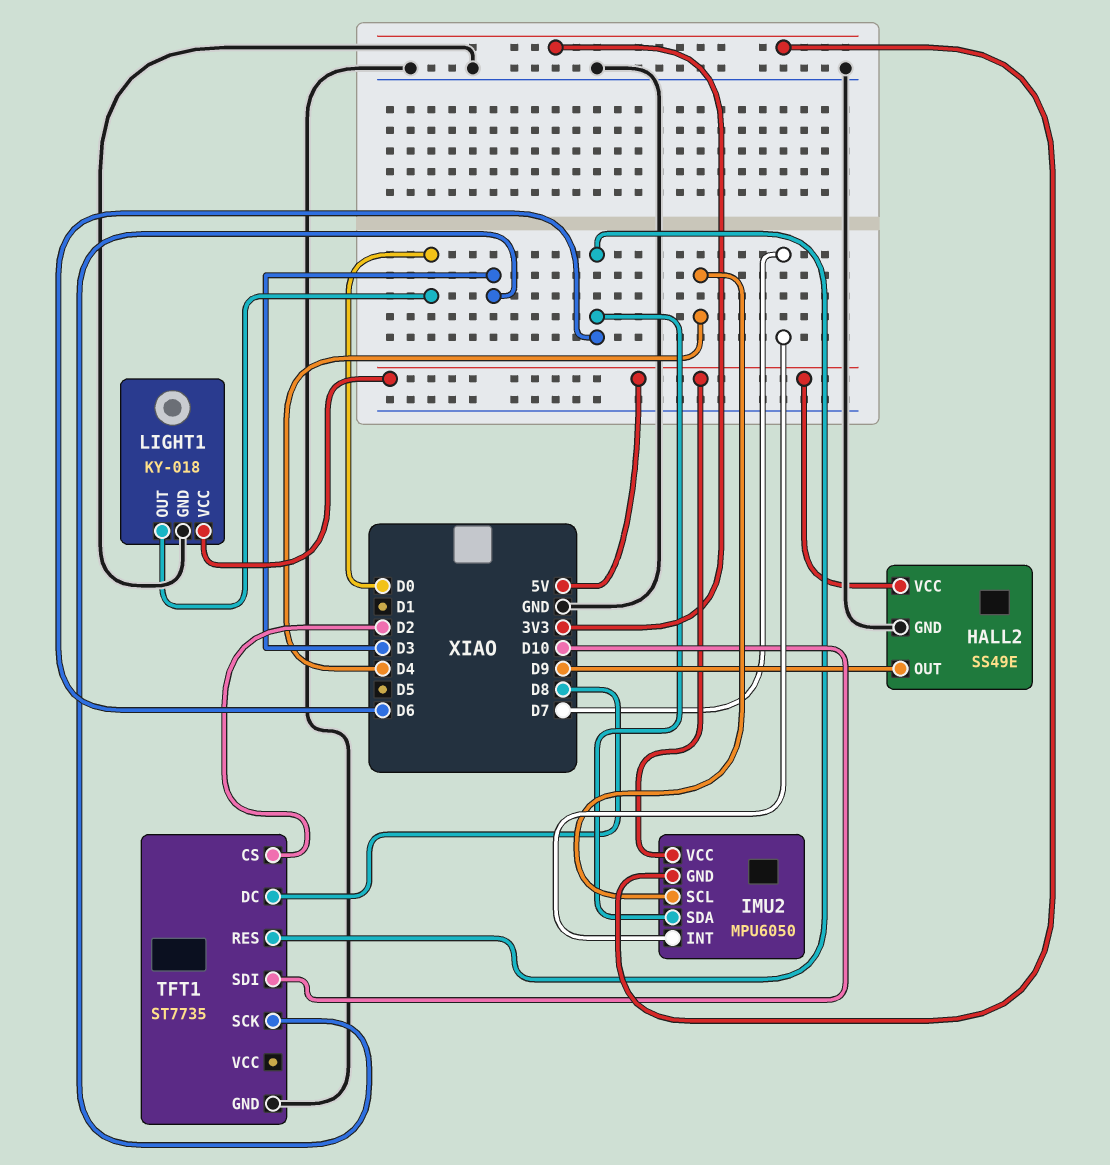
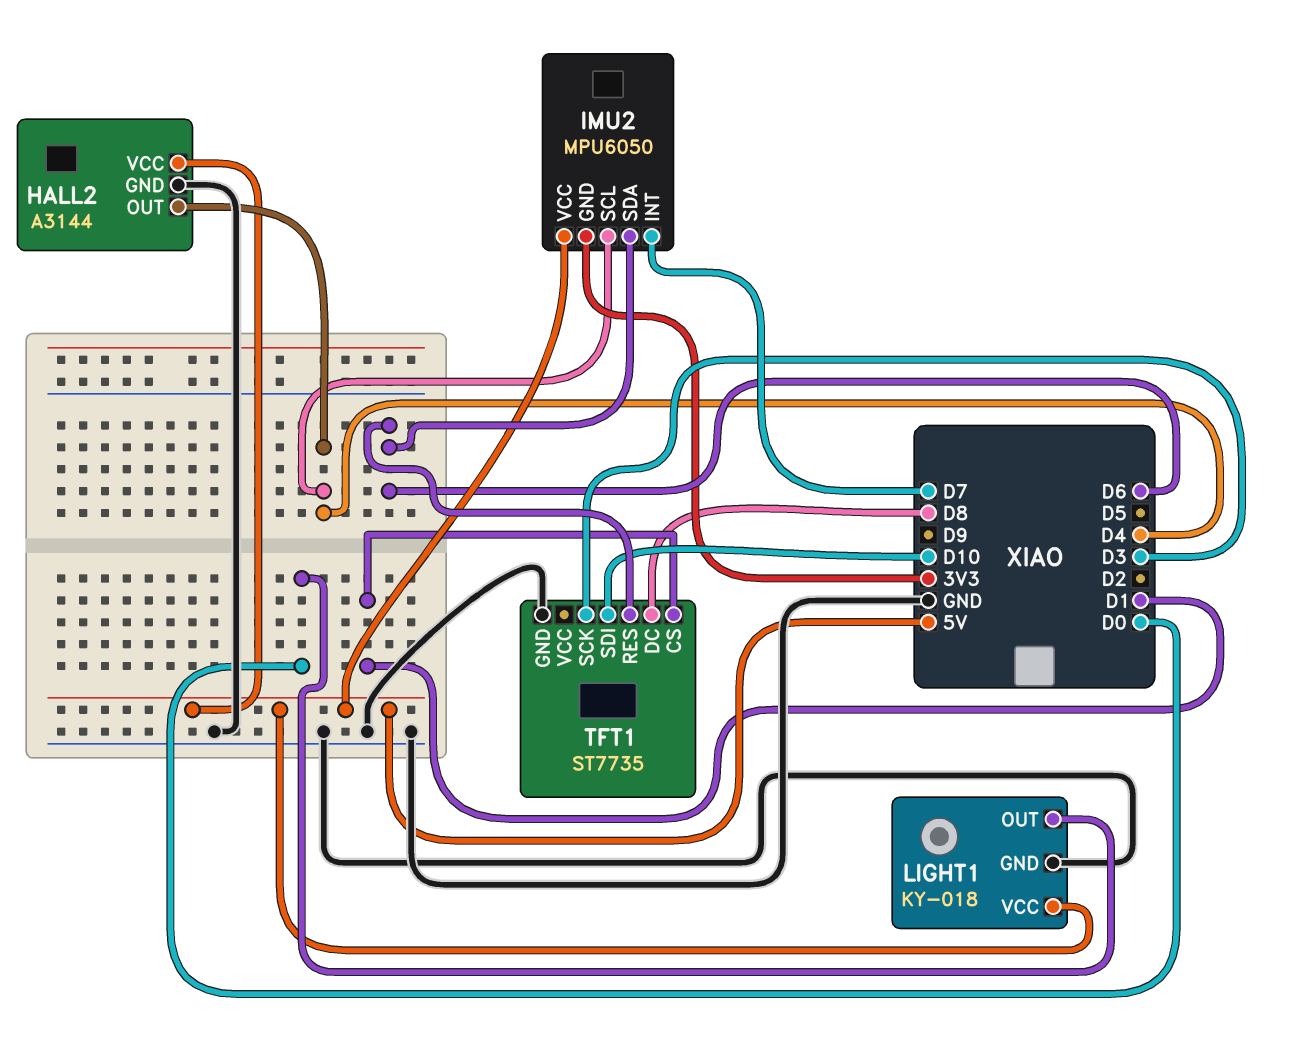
HALL2: SS49E -> A3144
HALL2 pin OUT: D9 -> D4
TFT1 pin CS: D2 -> D1

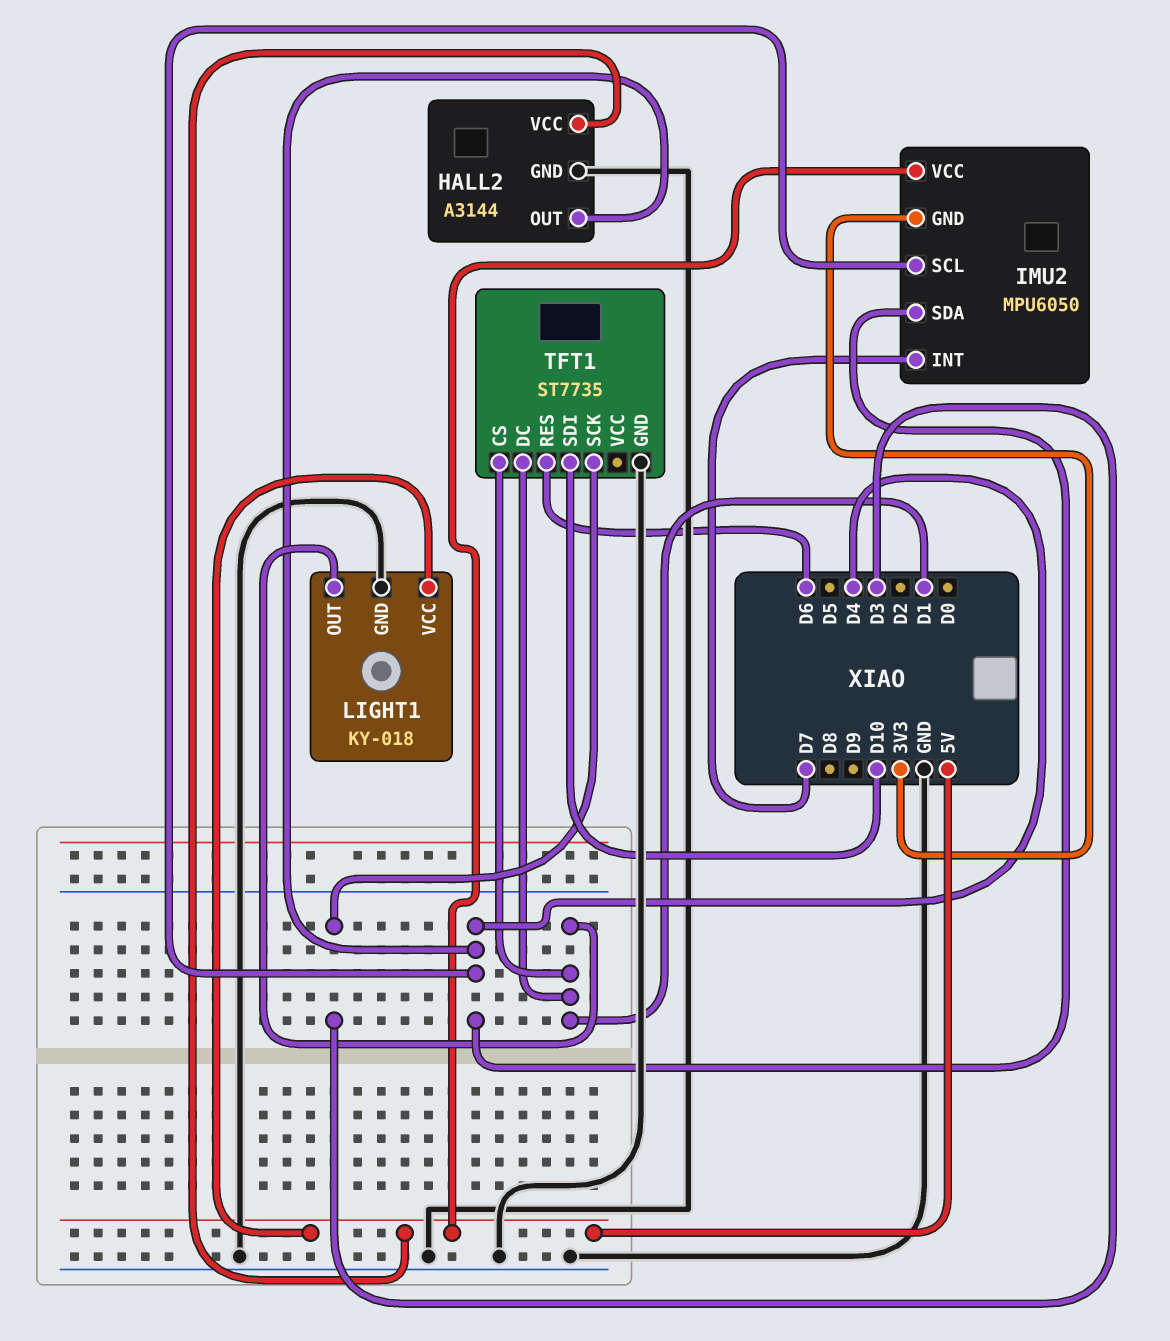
IMU2 pin SDA: D6 -> D4
LIGHT1 pin OUT: D0 -> D1
TFT1 pin DC: D8 -> D1

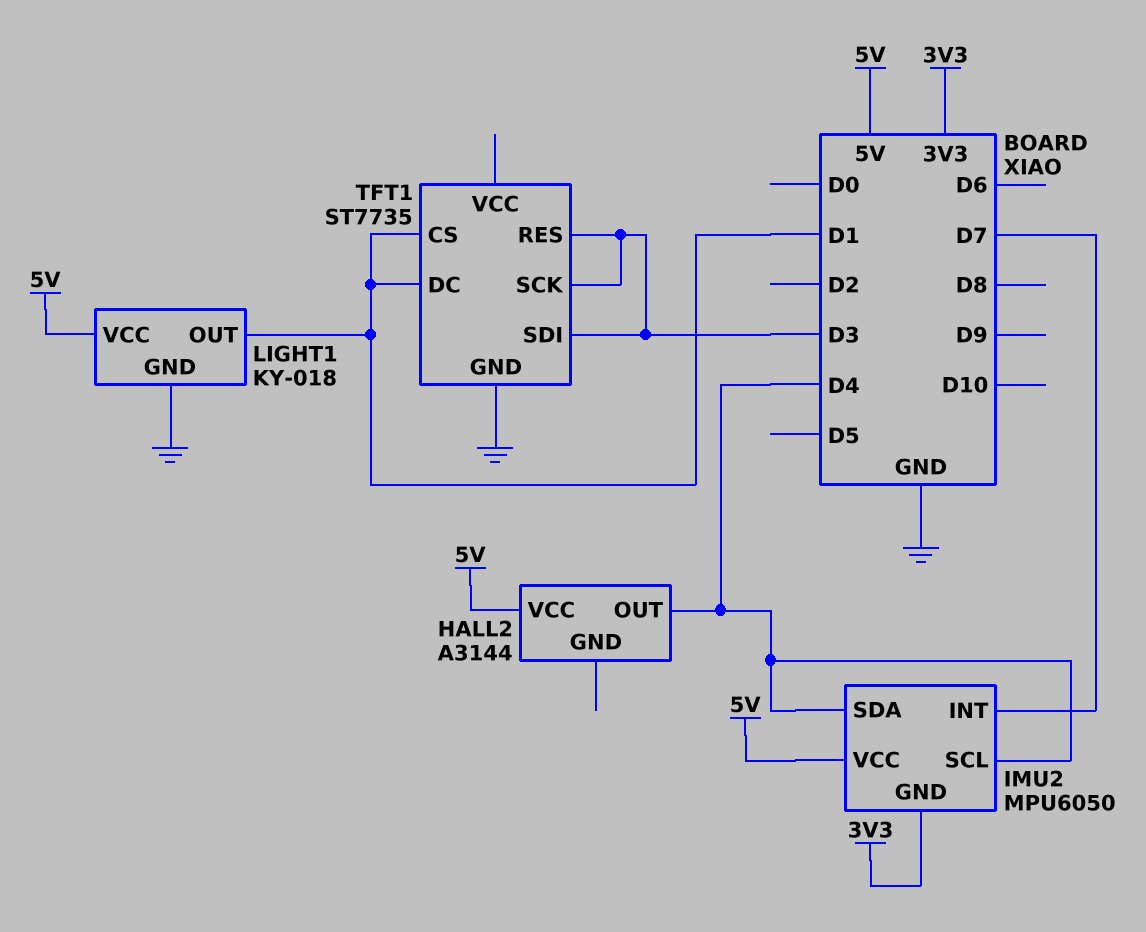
HALL2 pin GND: GND -> none
TFT1 pin RES: D6 -> D3
TFT1 pin SDI: D10 -> D3

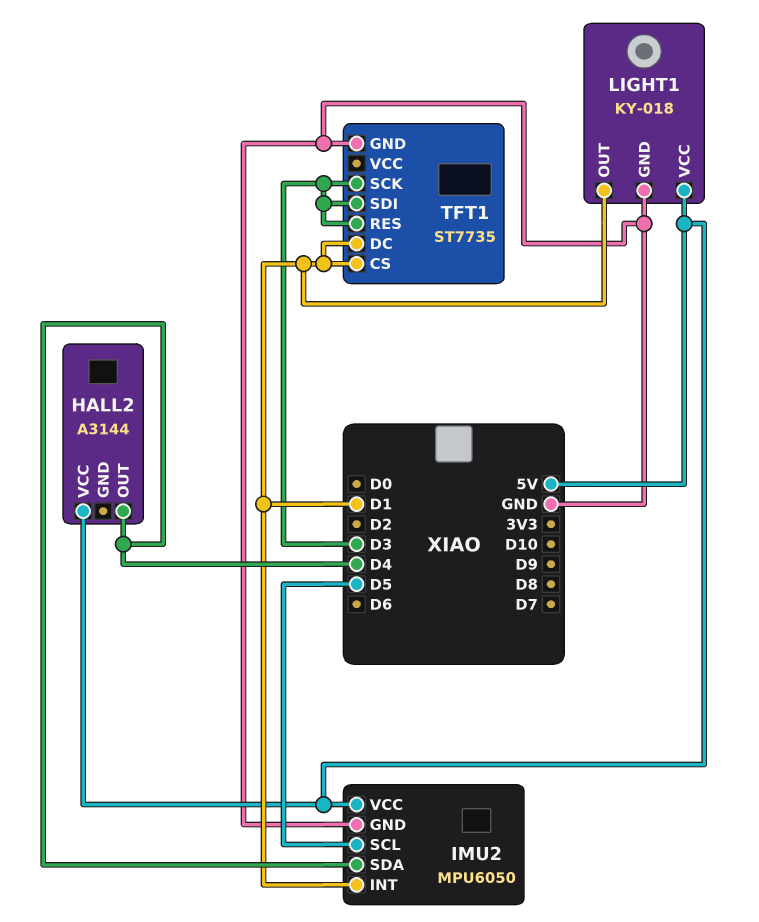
IMU2 pin GND: 3V3 -> GND
IMU2 pin INT: D7 -> D1
IMU2 pin SCL: D4 -> D5

